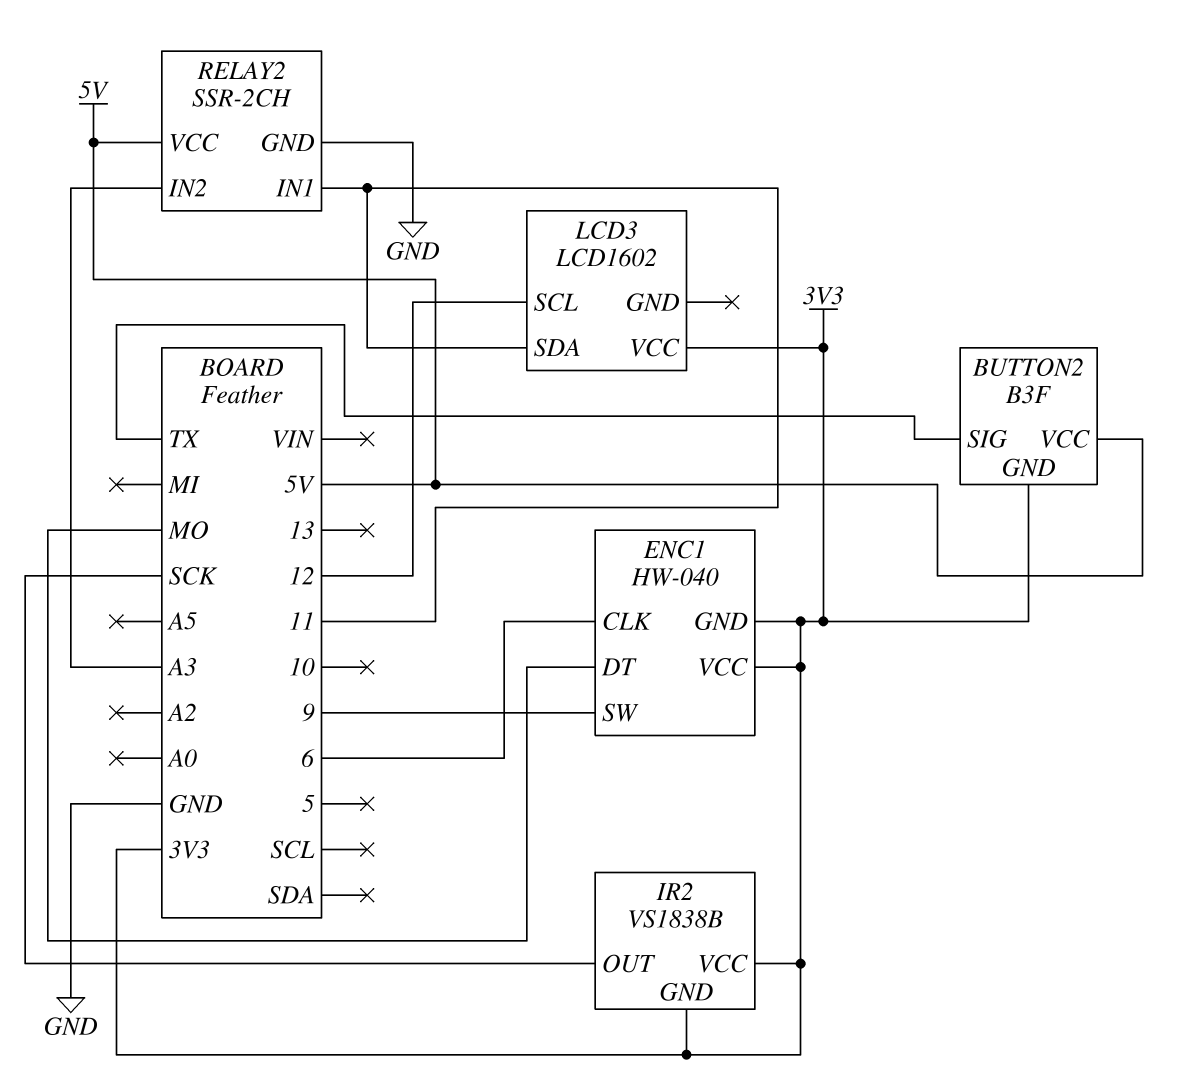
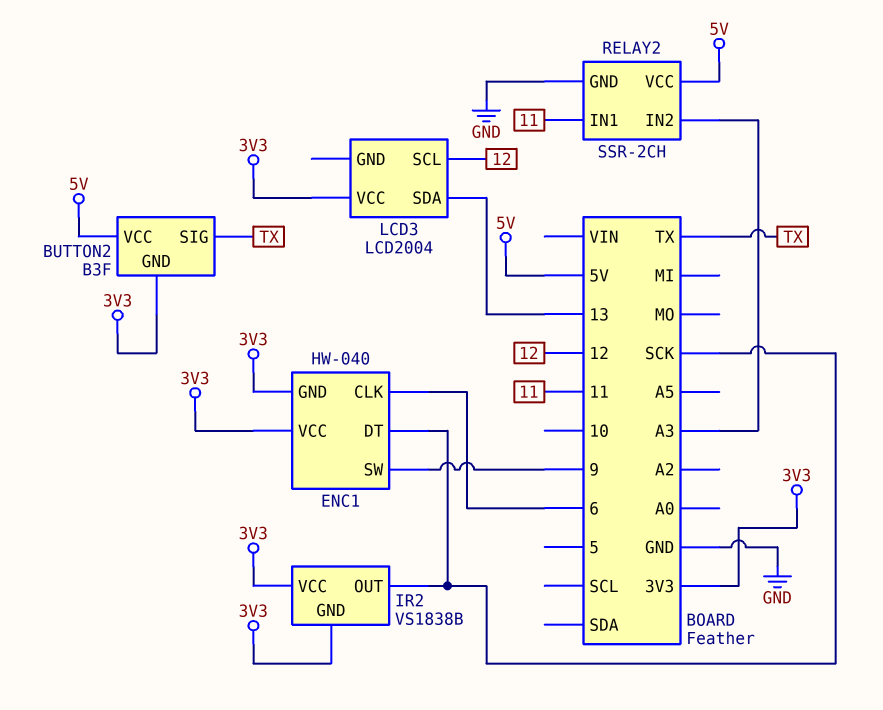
ENC1 pin DT: MO -> SCK
LCD3: LCD1602 -> LCD2004
LCD3 pin SDA: 11 -> 13

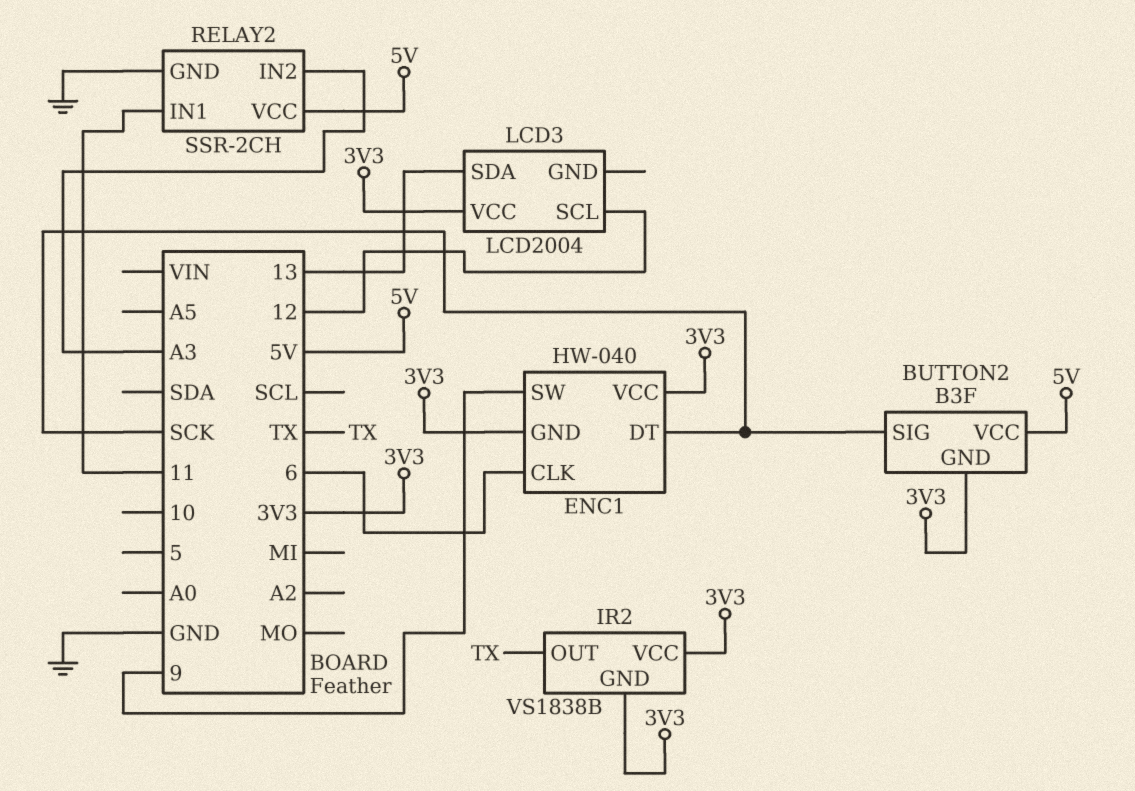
BUTTON2 pin SIG: TX -> SCK
IR2 pin OUT: SCK -> TX

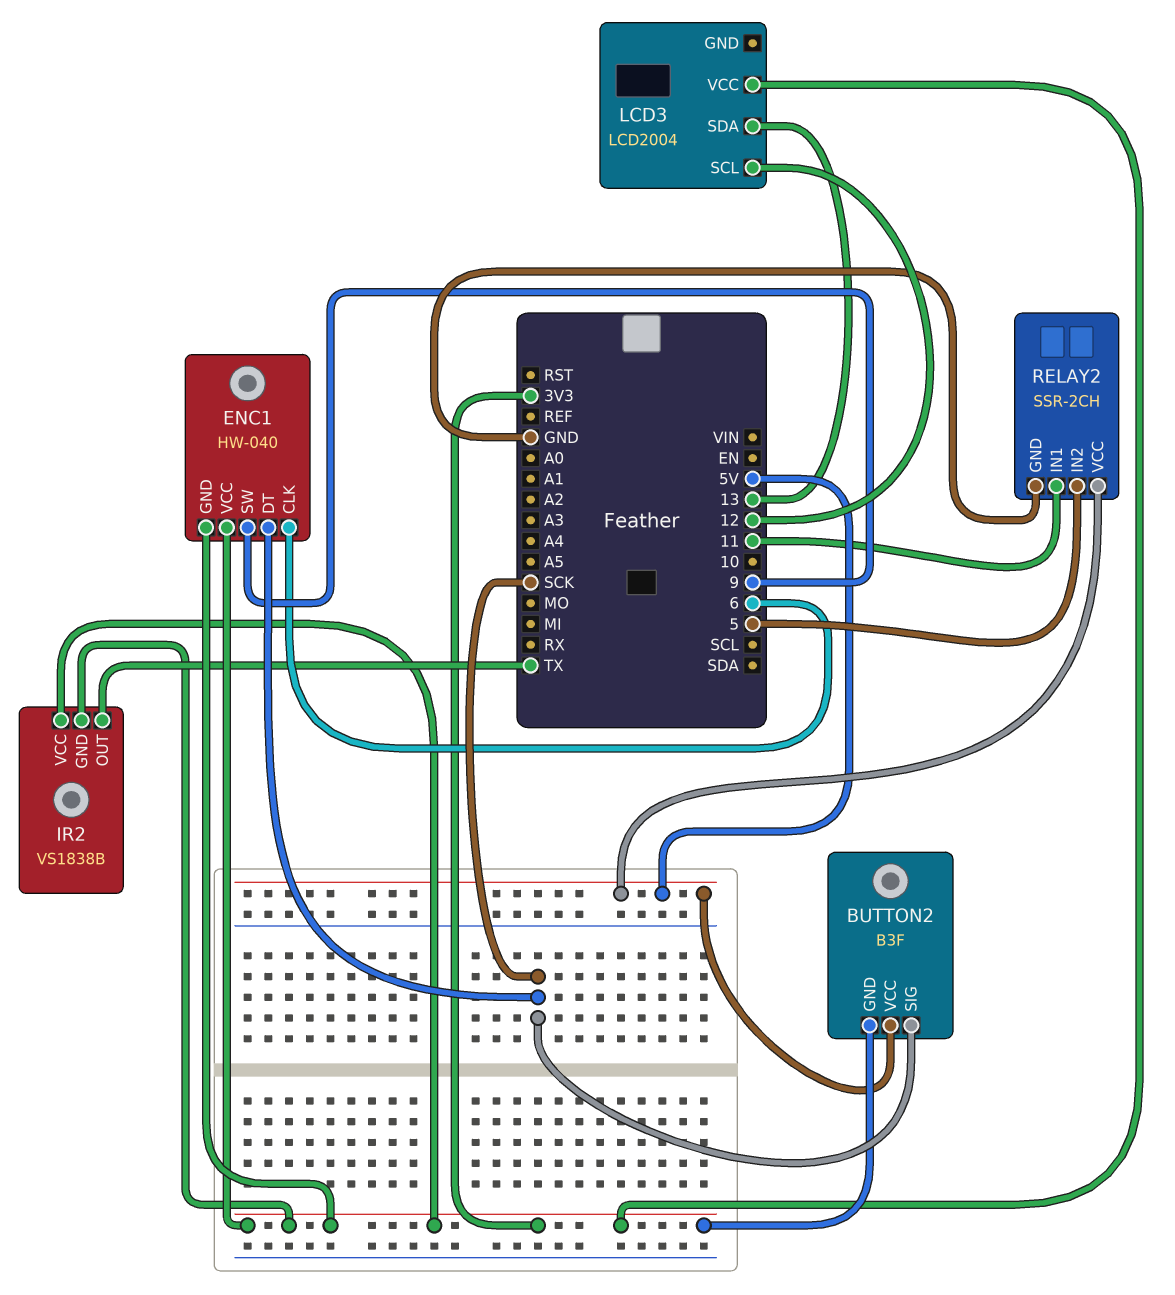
RELAY2 pin IN2: A3 -> 5

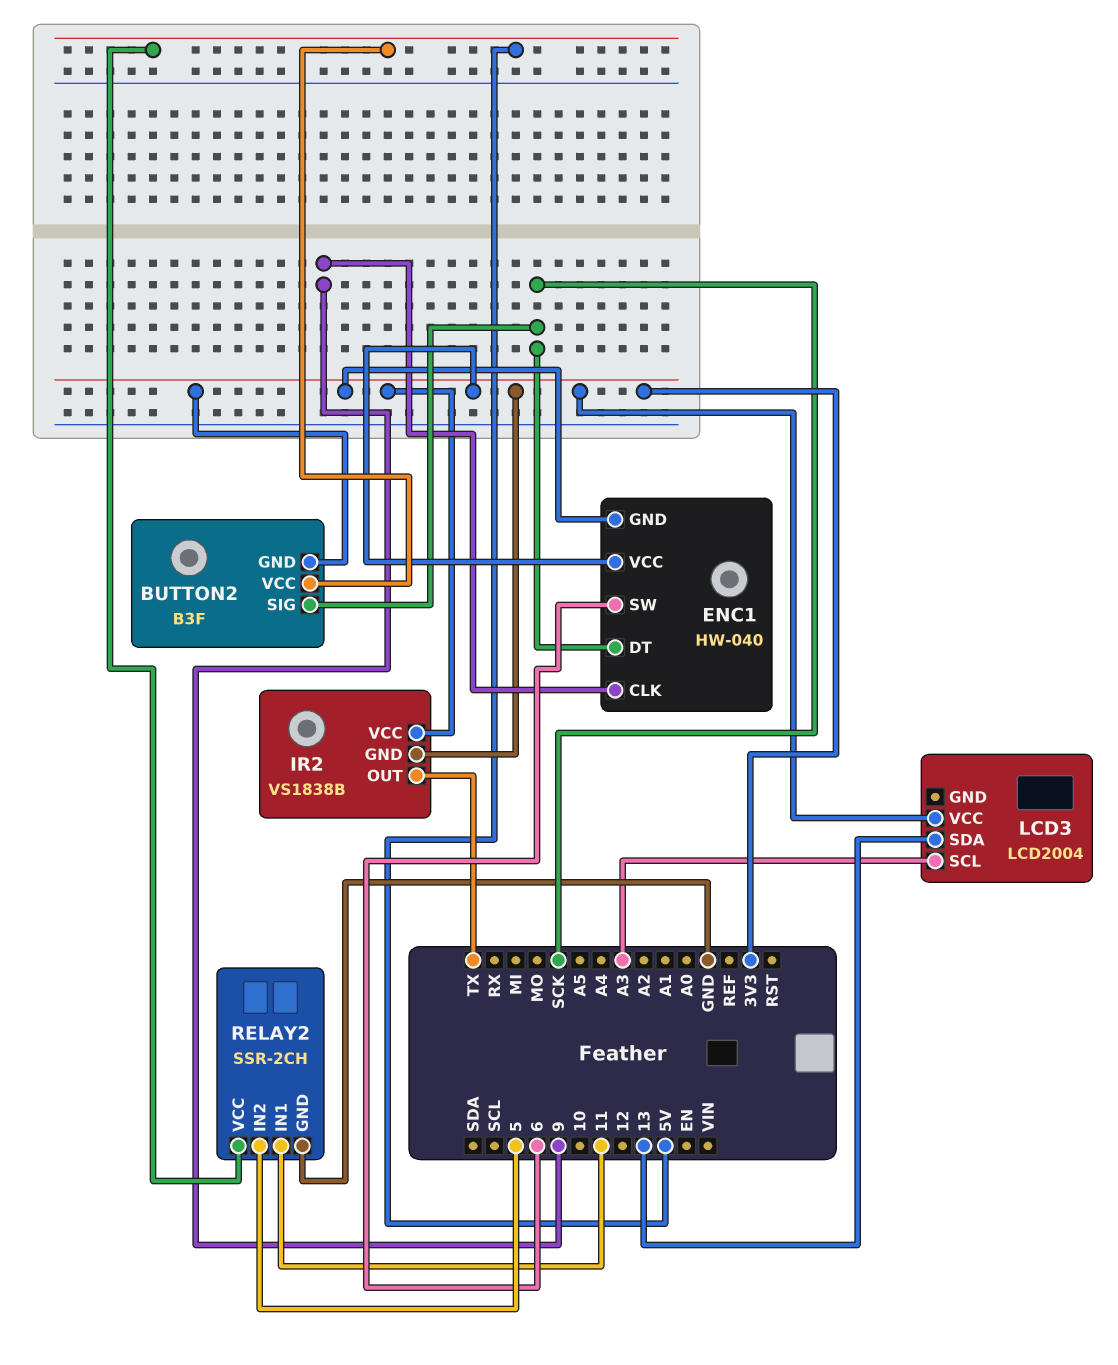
ENC1 pin CLK: 6 -> 9
ENC1 pin SW: 9 -> 6
LCD3 pin SCL: 12 -> A3

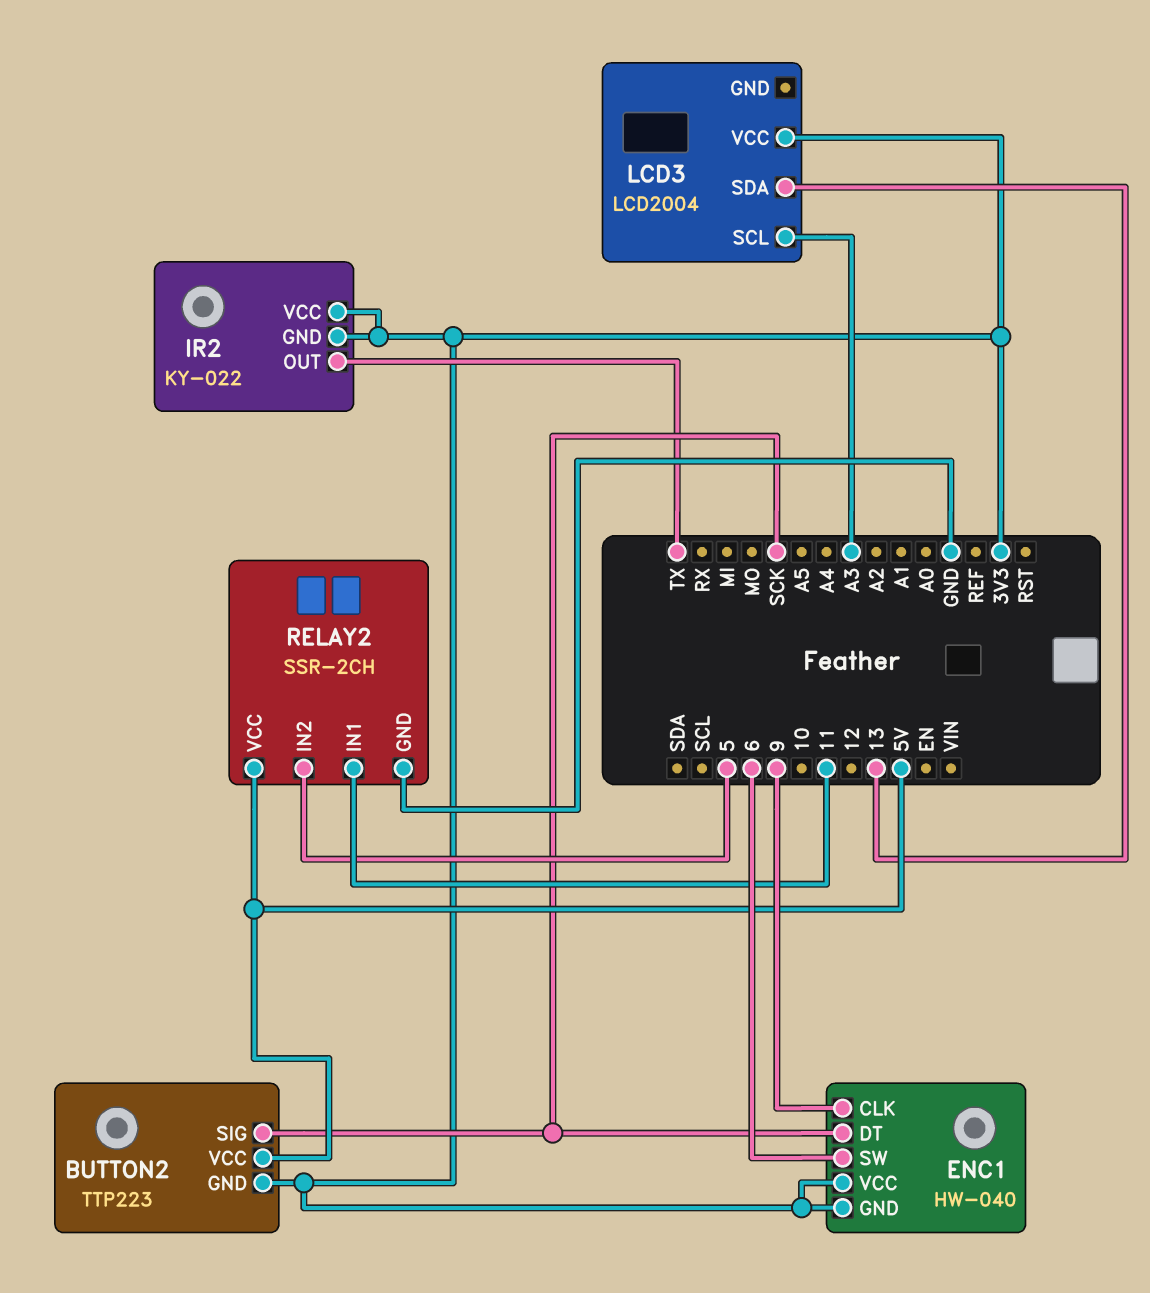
BUTTON2: B3F -> TTP223
IR2: VS1838B -> KY-022

